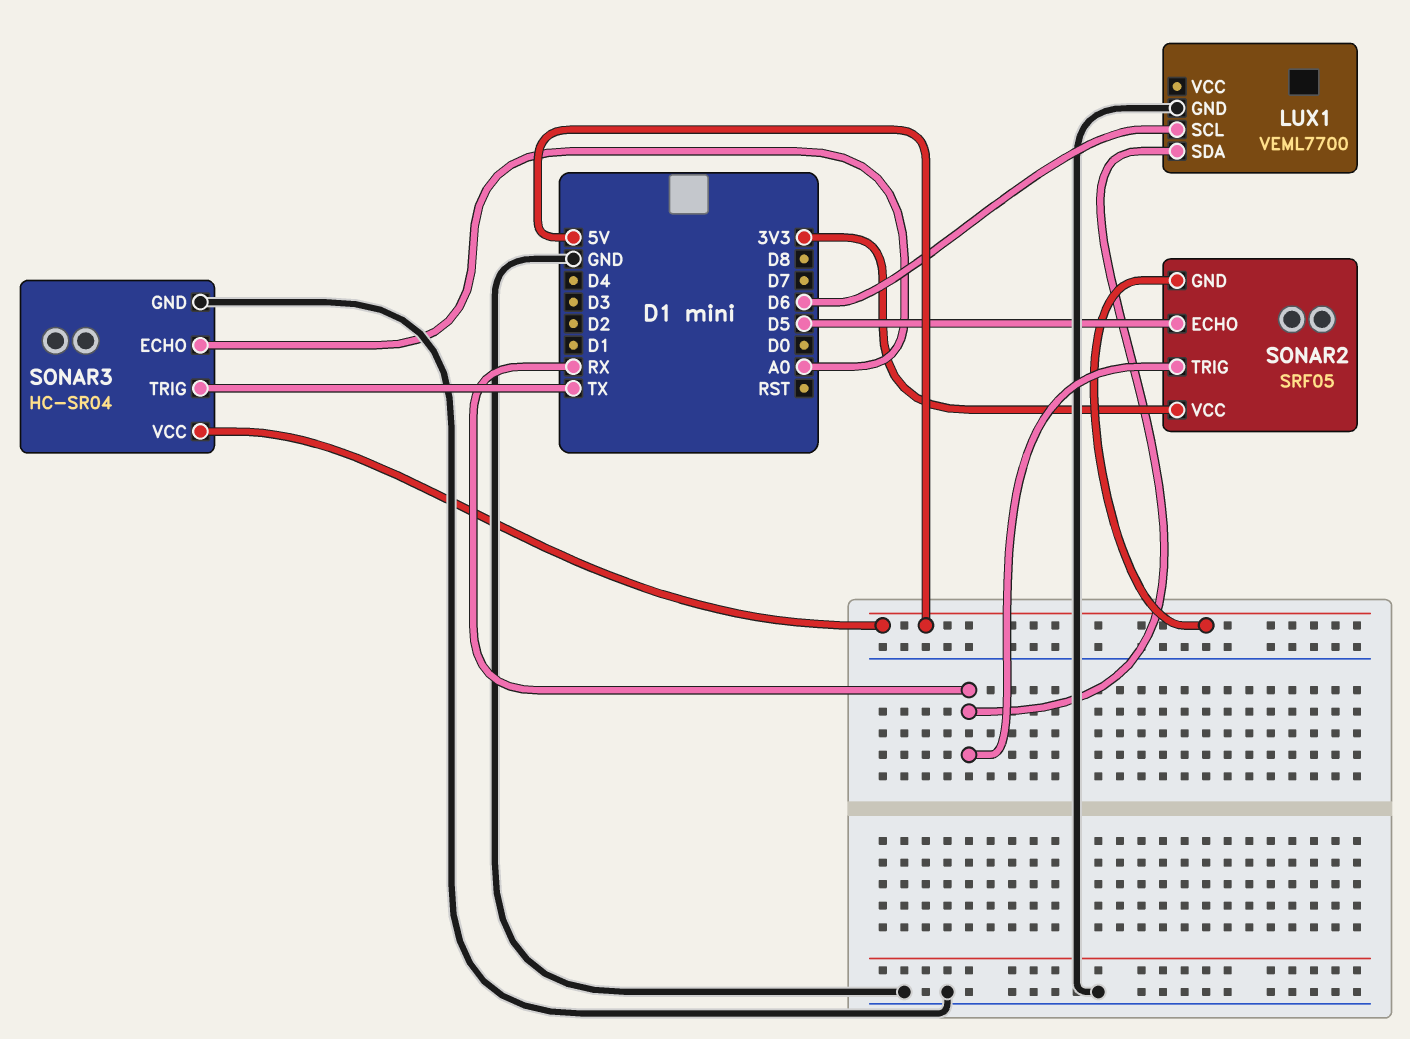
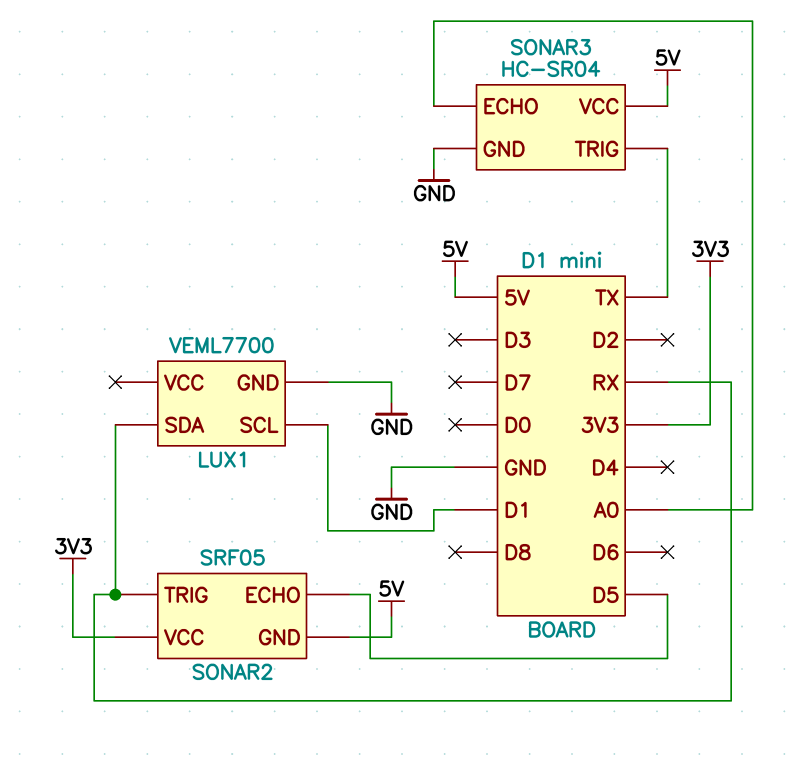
LUX1 pin SCL: D6 -> D1

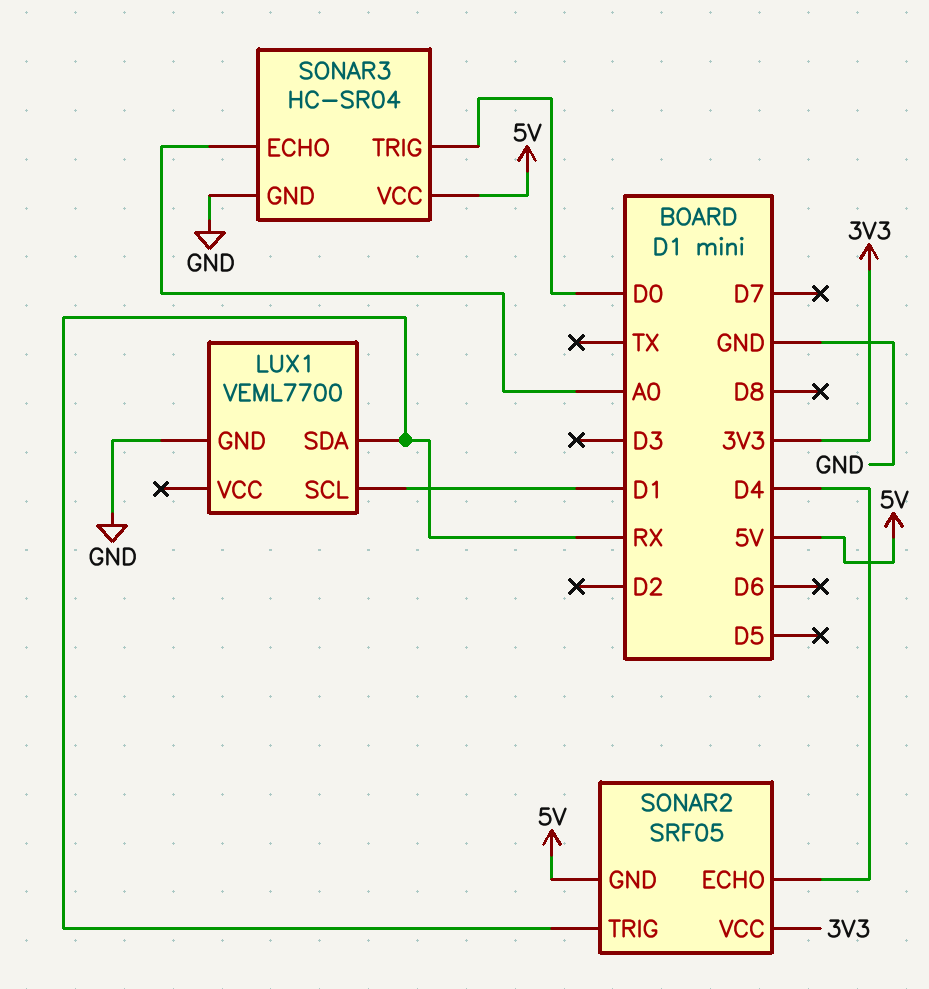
SONAR2 pin ECHO: D5 -> D4
SONAR3 pin TRIG: TX -> D0

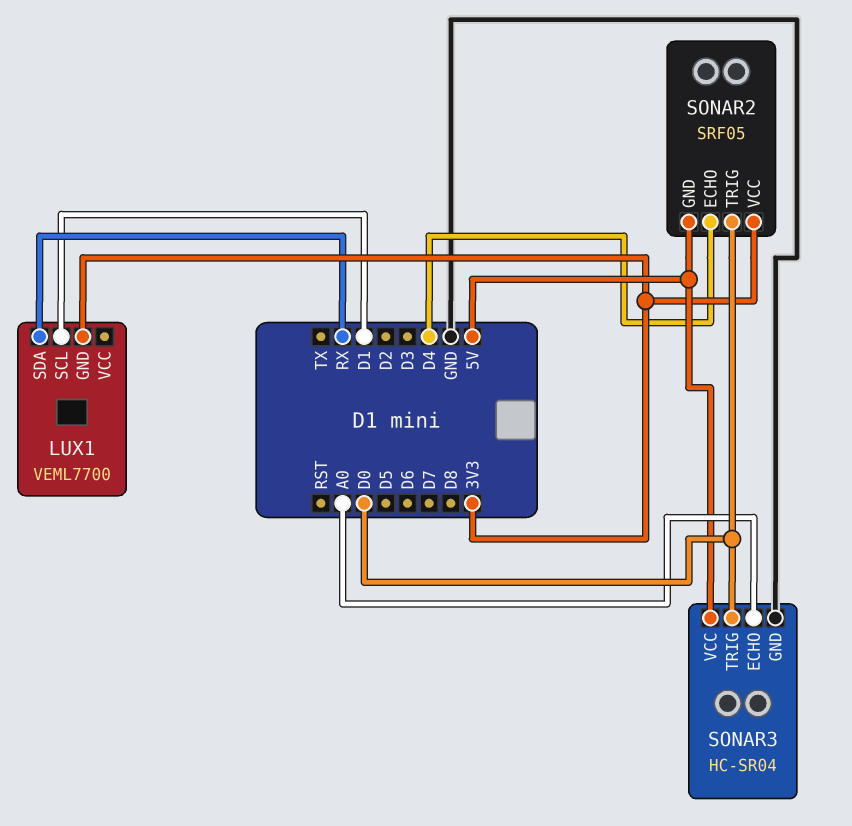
LUX1 pin GND: GND -> 3V3
SONAR2 pin TRIG: RX -> D0

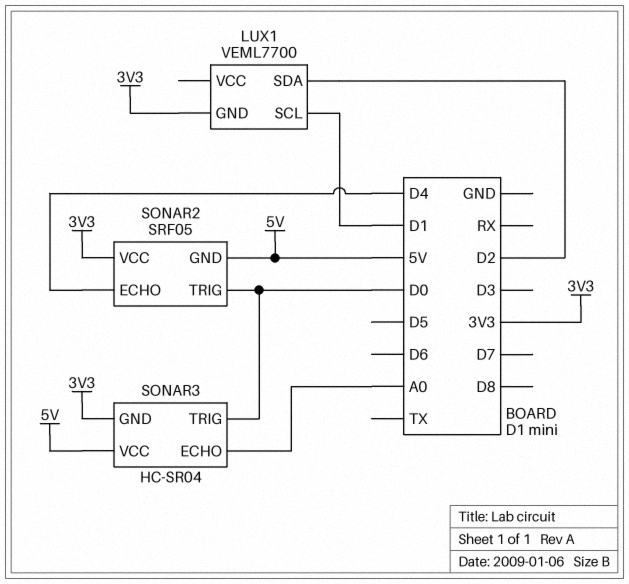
LUX1 pin SDA: RX -> D2
SONAR3 pin GND: GND -> 3V3

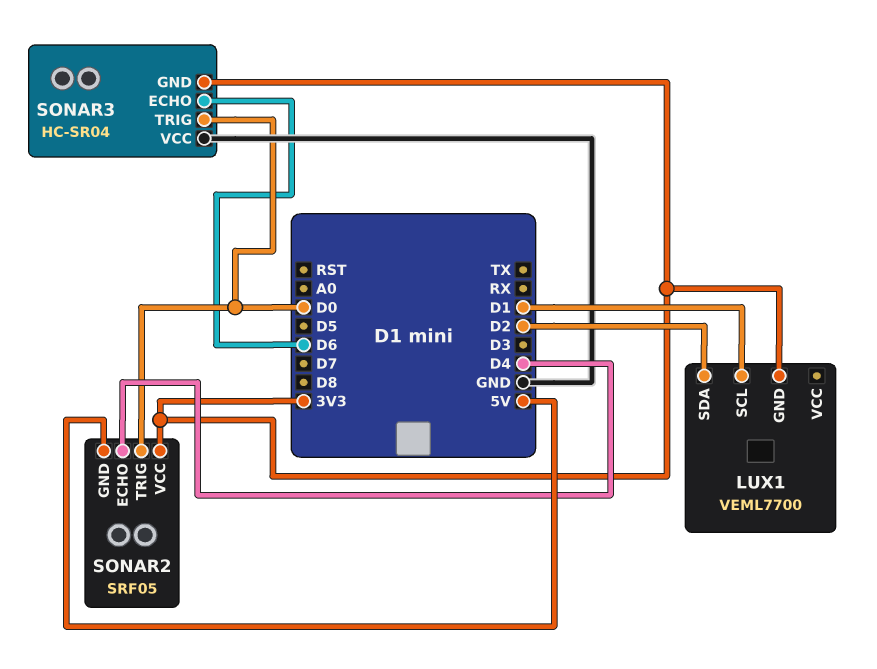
SONAR3 pin ECHO: A0 -> D6
SONAR3 pin VCC: 5V -> GND

